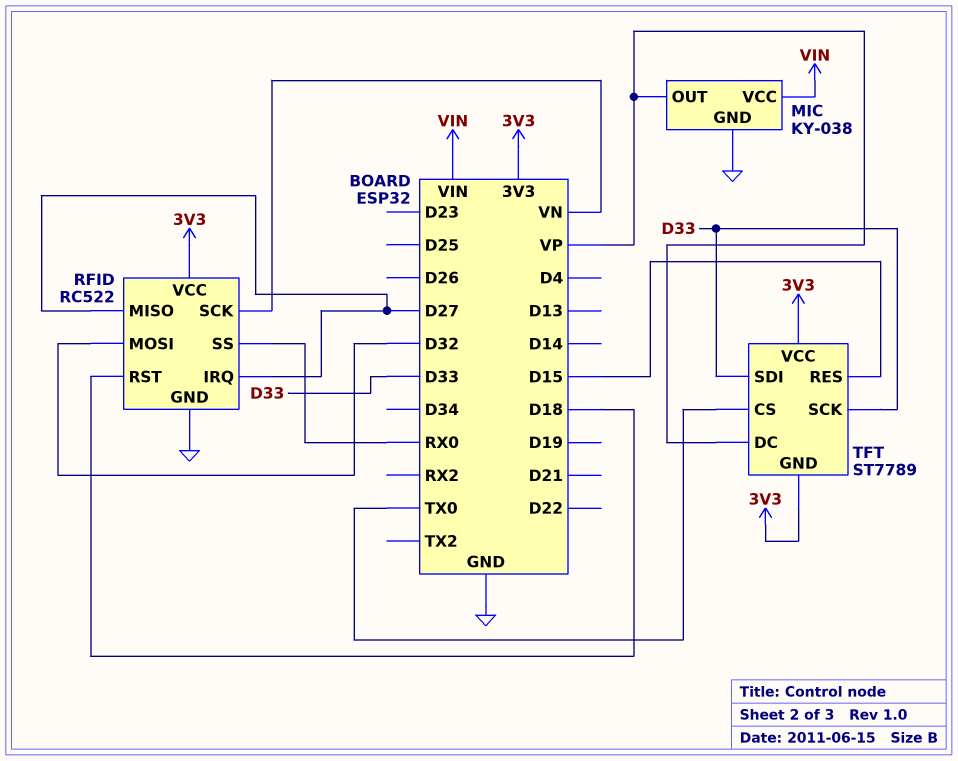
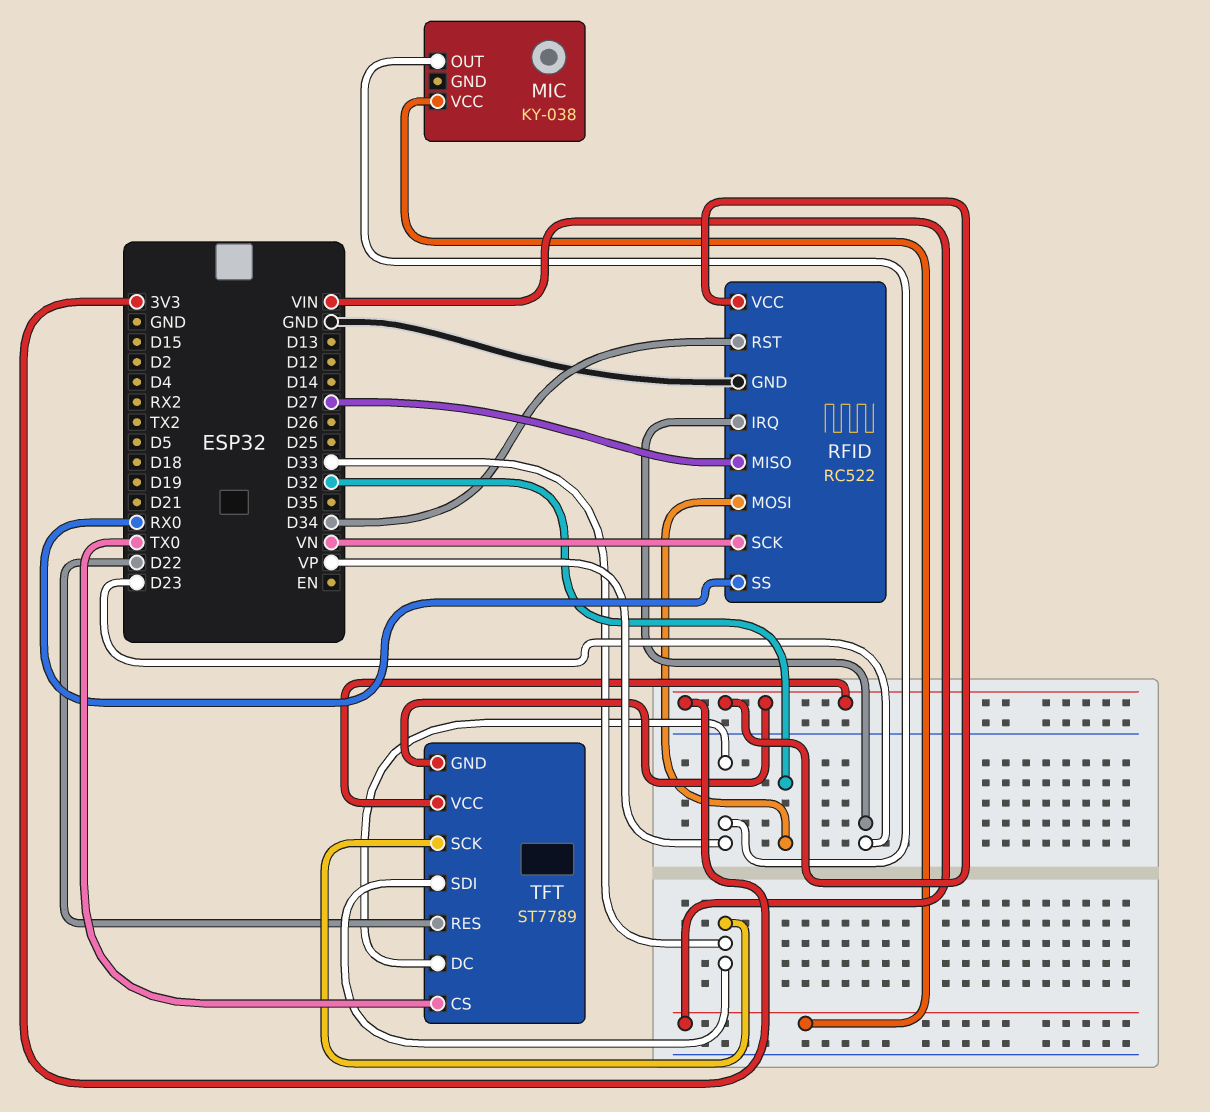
MIC pin GND: GND -> none
RFID pin IRQ: D27 -> D23
RFID pin RST: D18 -> D34
TFT pin RES: D15 -> D22

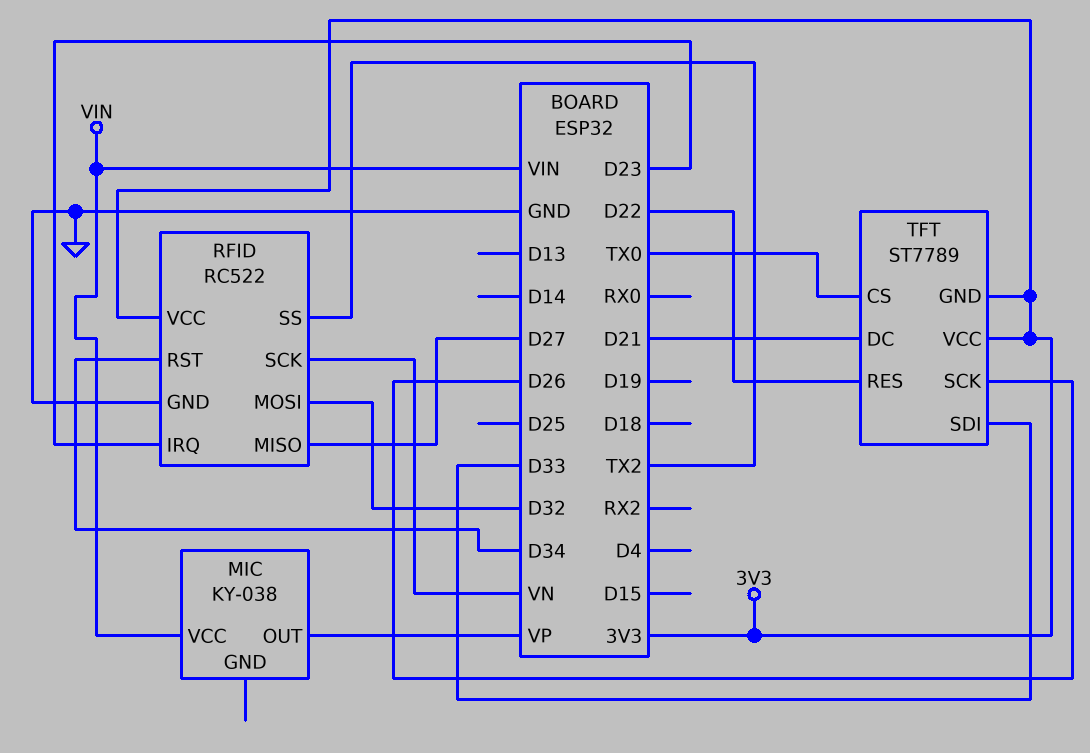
RFID pin SS: RX0 -> TX2
TFT pin DC: VP -> D21
TFT pin SCK: D33 -> D26

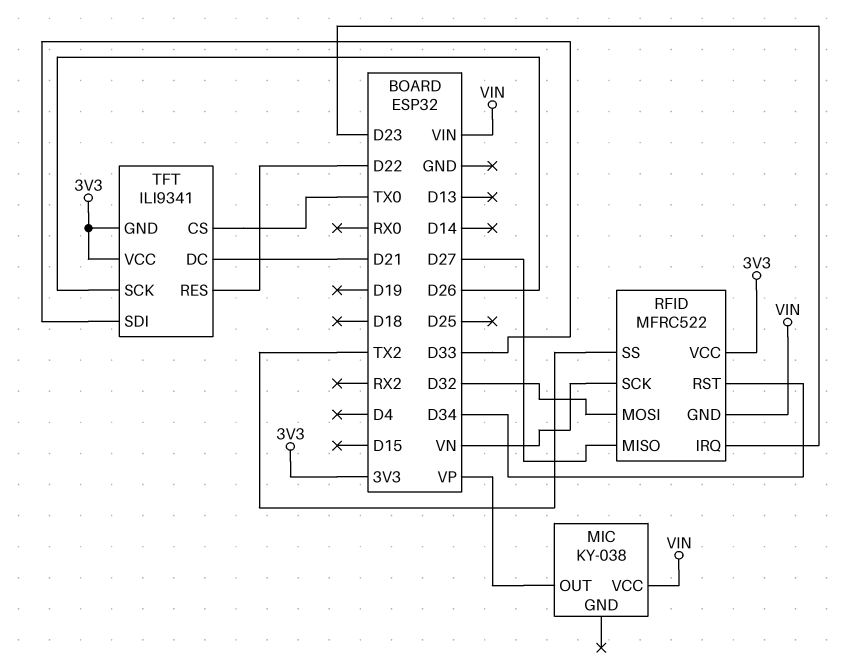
RFID: RC522 -> MFRC522
RFID pin GND: GND -> VIN
TFT: ST7789 -> ILI9341

